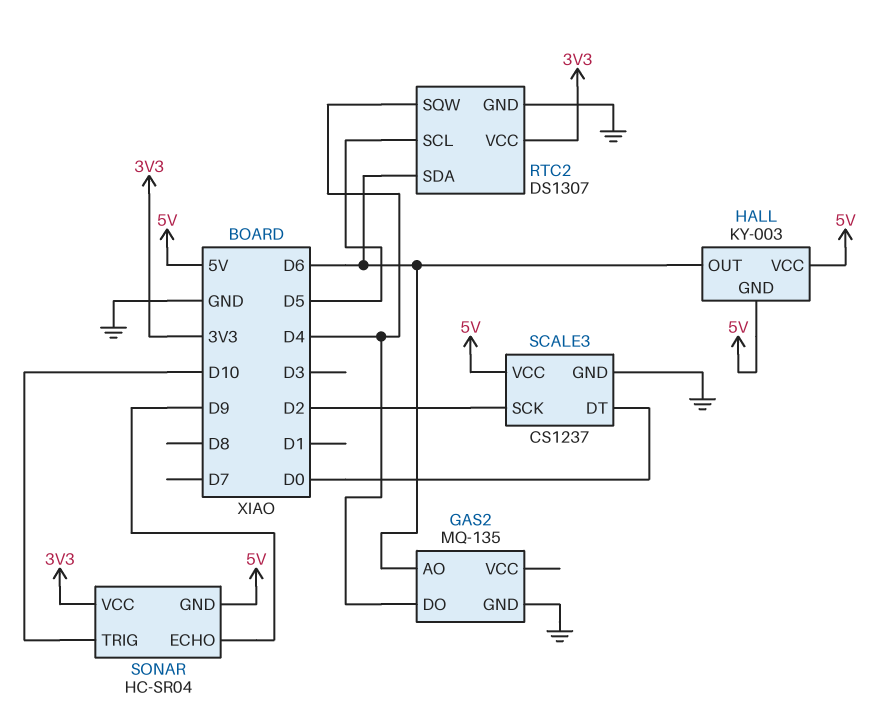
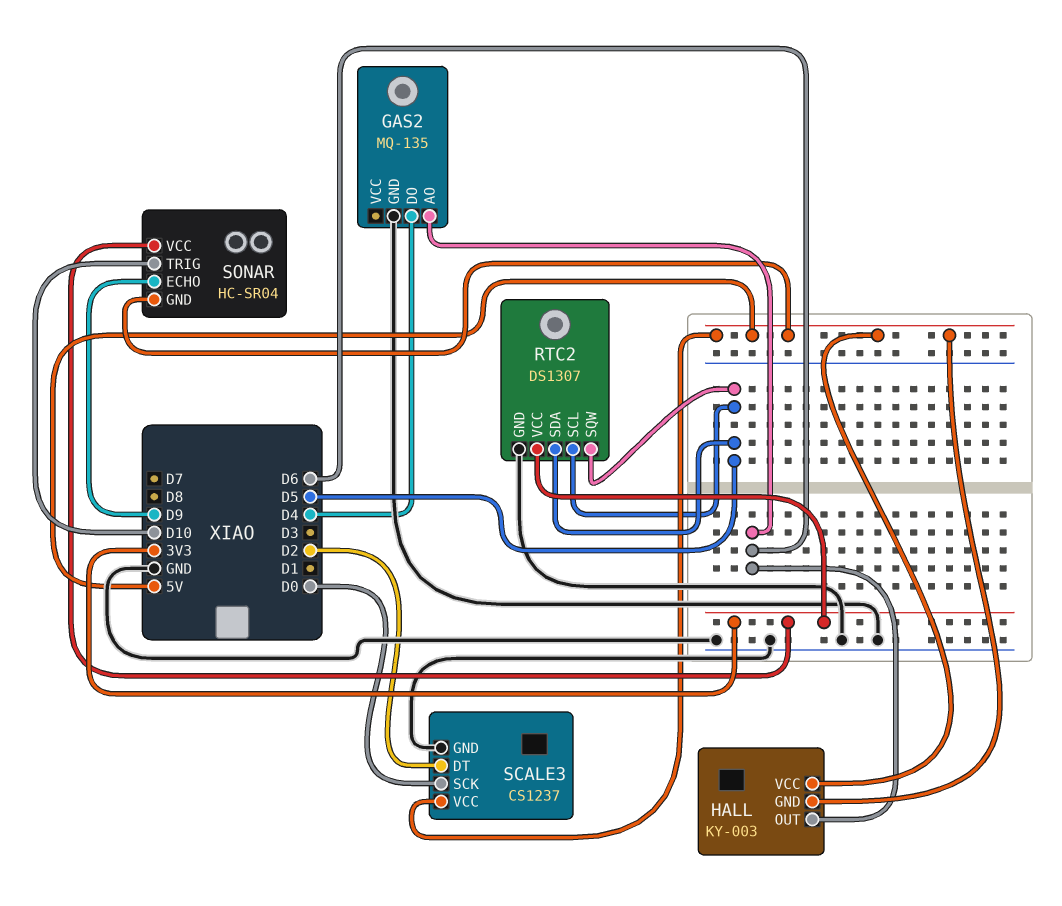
RTC2 pin SDA: D6 -> D5
RTC2 pin SQW: D4 -> D5
SCALE3 pin DT: D0 -> D2
SCALE3 pin SCK: D2 -> D0

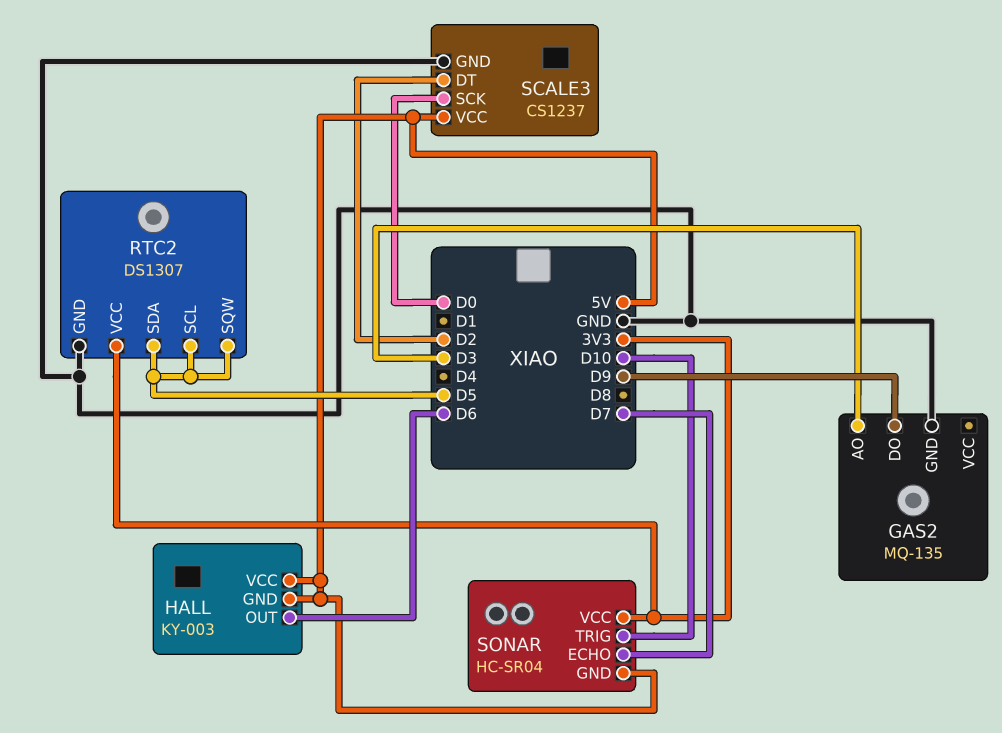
GAS2 pin AO: D6 -> D3
GAS2 pin DO: D4 -> D9
SONAR pin ECHO: D9 -> D7

